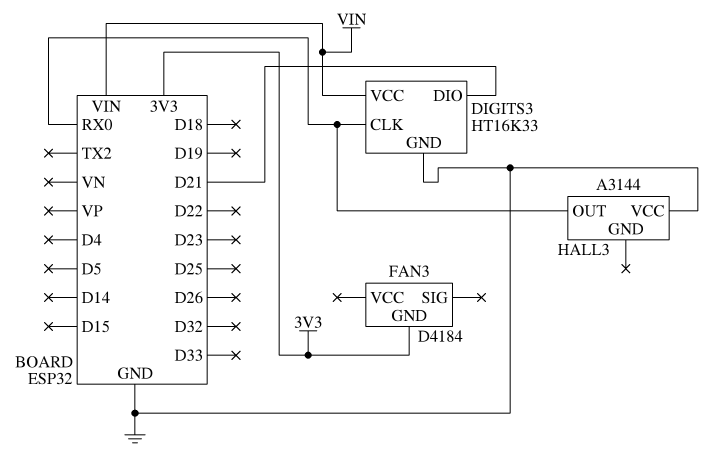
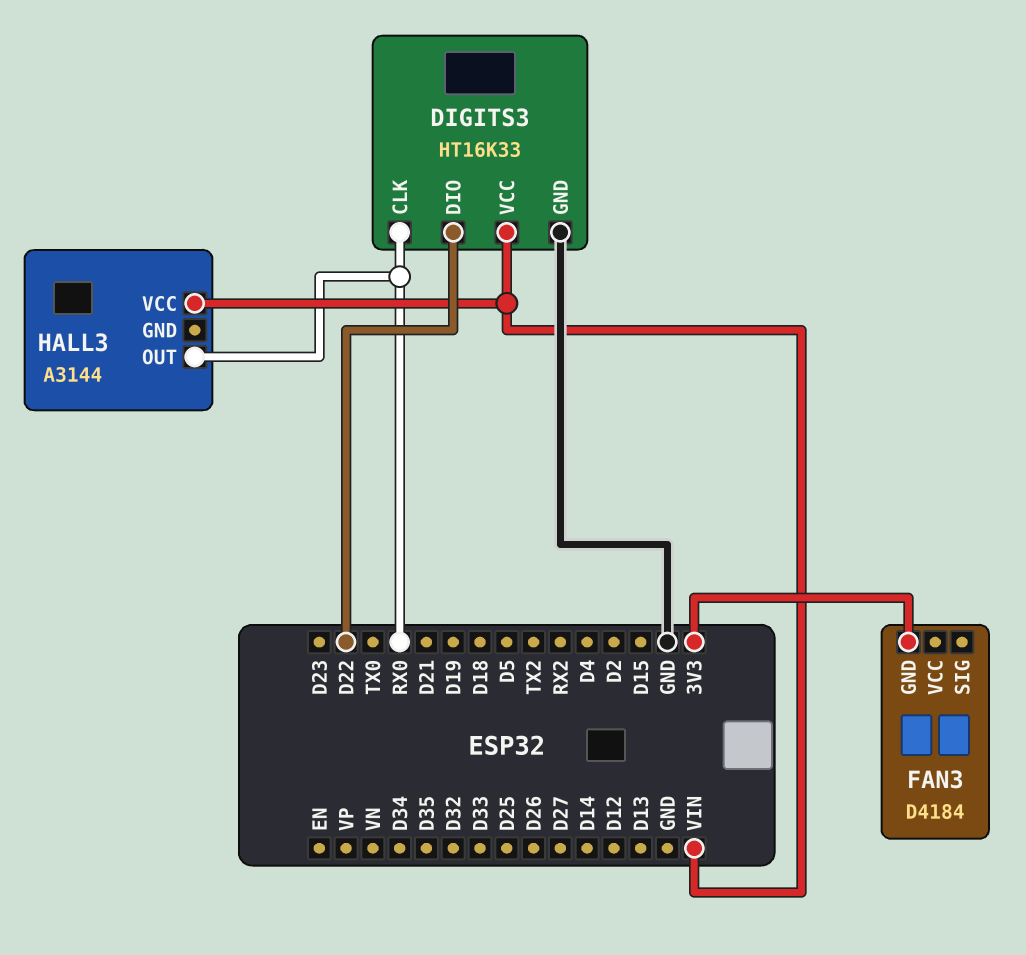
DIGITS3 pin DIO: D21 -> D22
HALL3 pin VCC: GND -> VIN

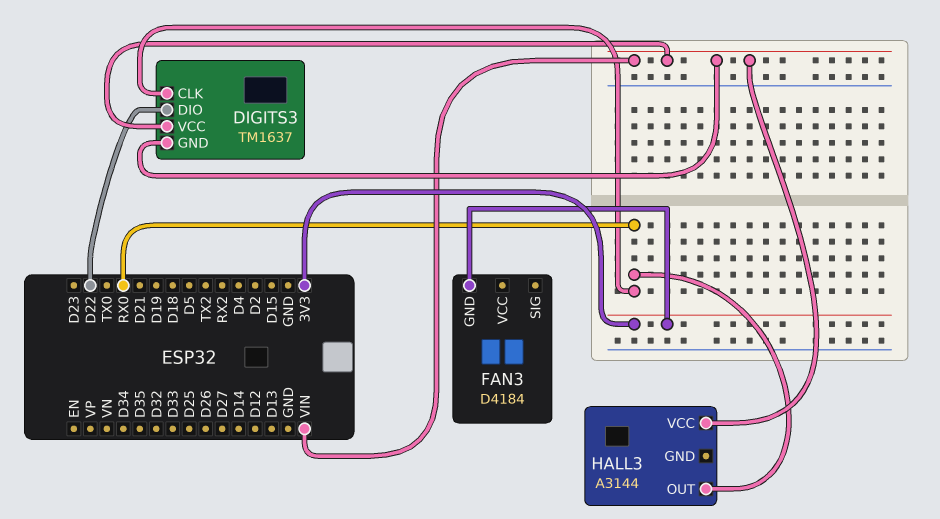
DIGITS3: HT16K33 -> TM1637
DIGITS3 pin GND: GND -> VIN

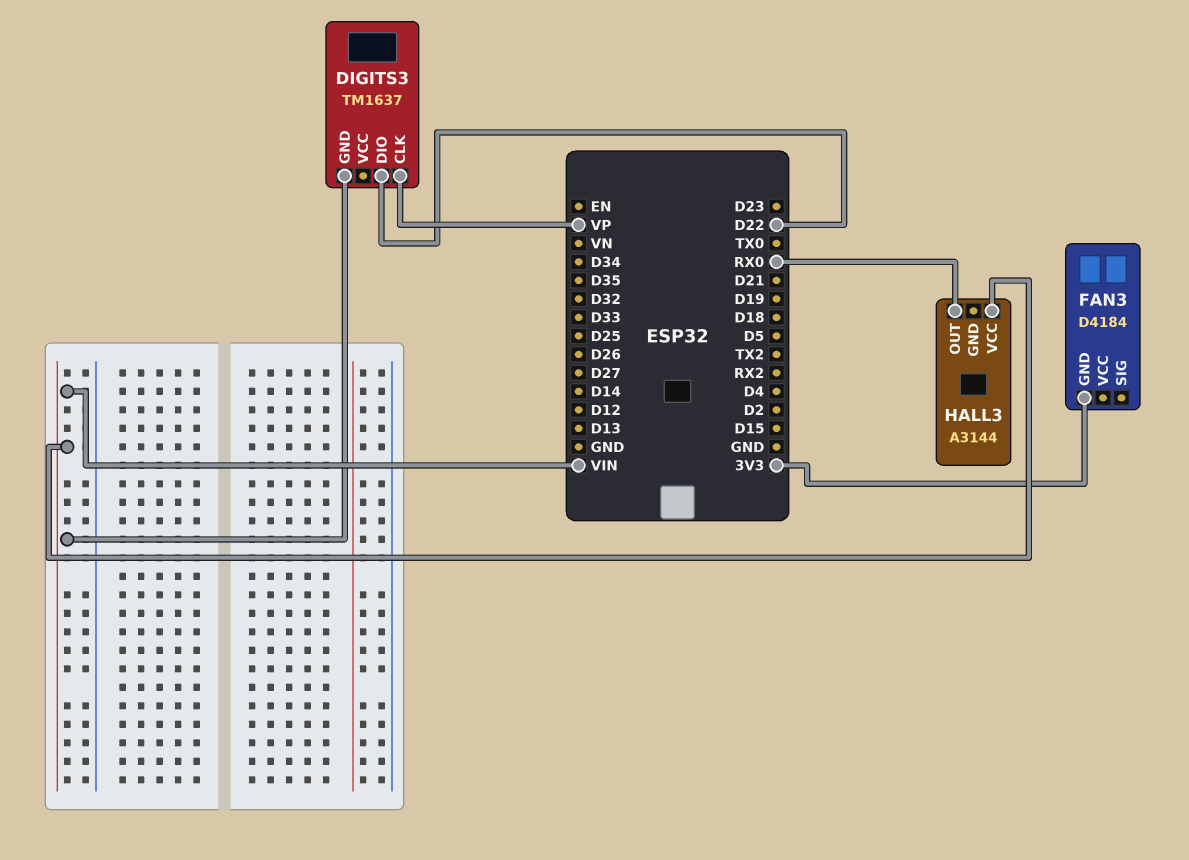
DIGITS3 pin CLK: RX0 -> VP
DIGITS3 pin VCC: VIN -> none

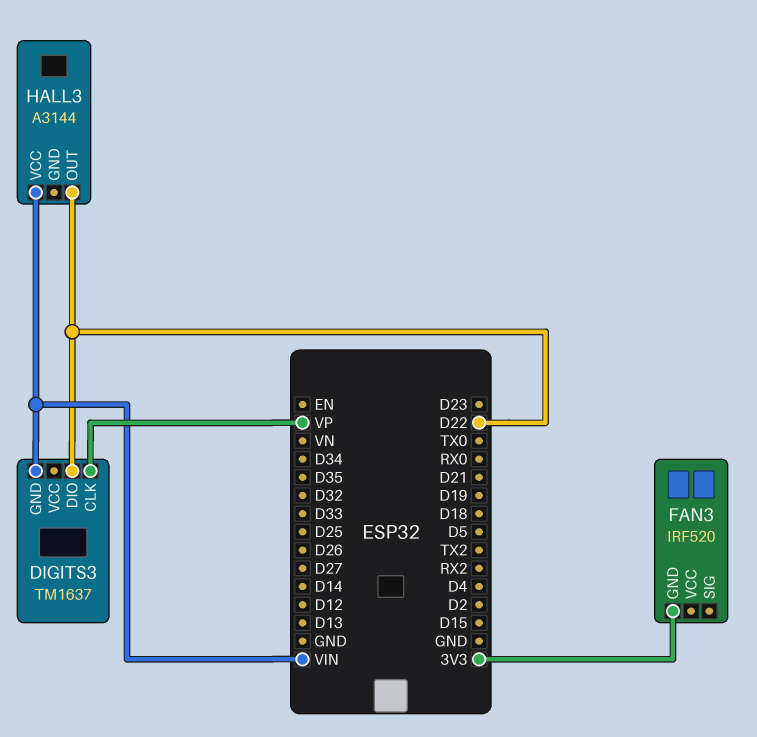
FAN3: D4184 -> IRF520
HALL3 pin OUT: RX0 -> D22

